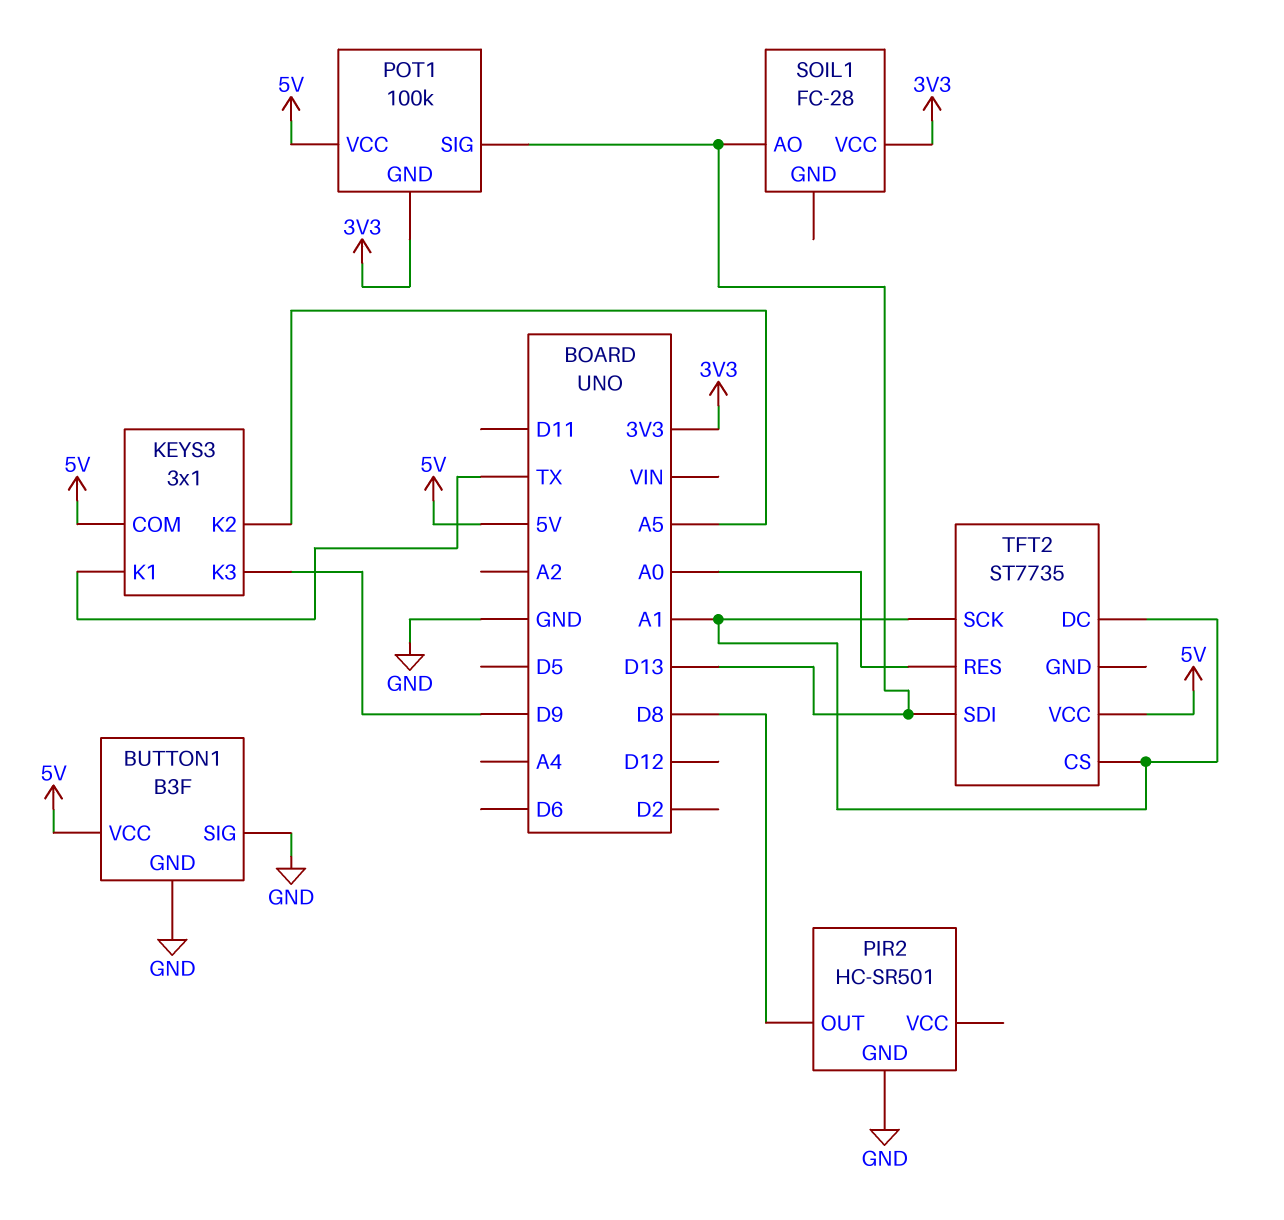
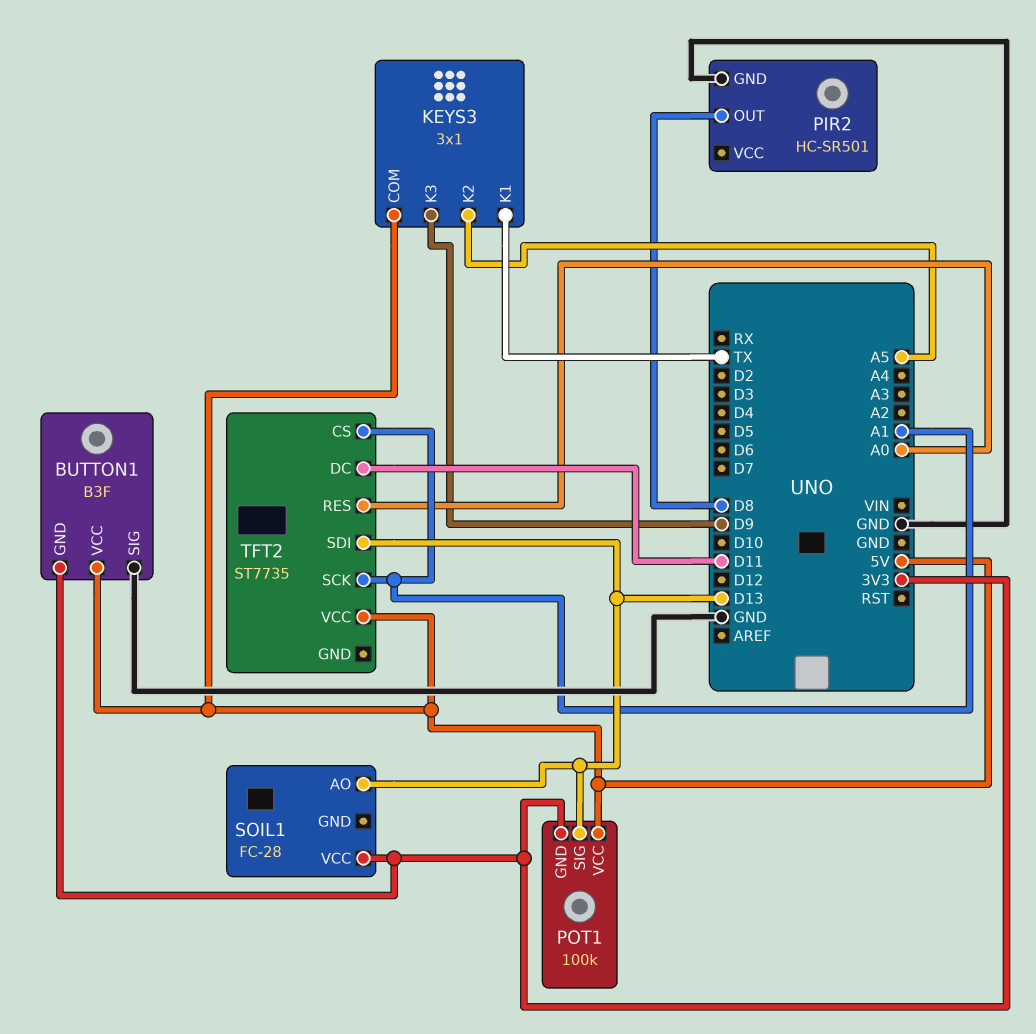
BUTTON1 pin GND: GND -> 3V3
TFT2 pin DC: A1 -> D11

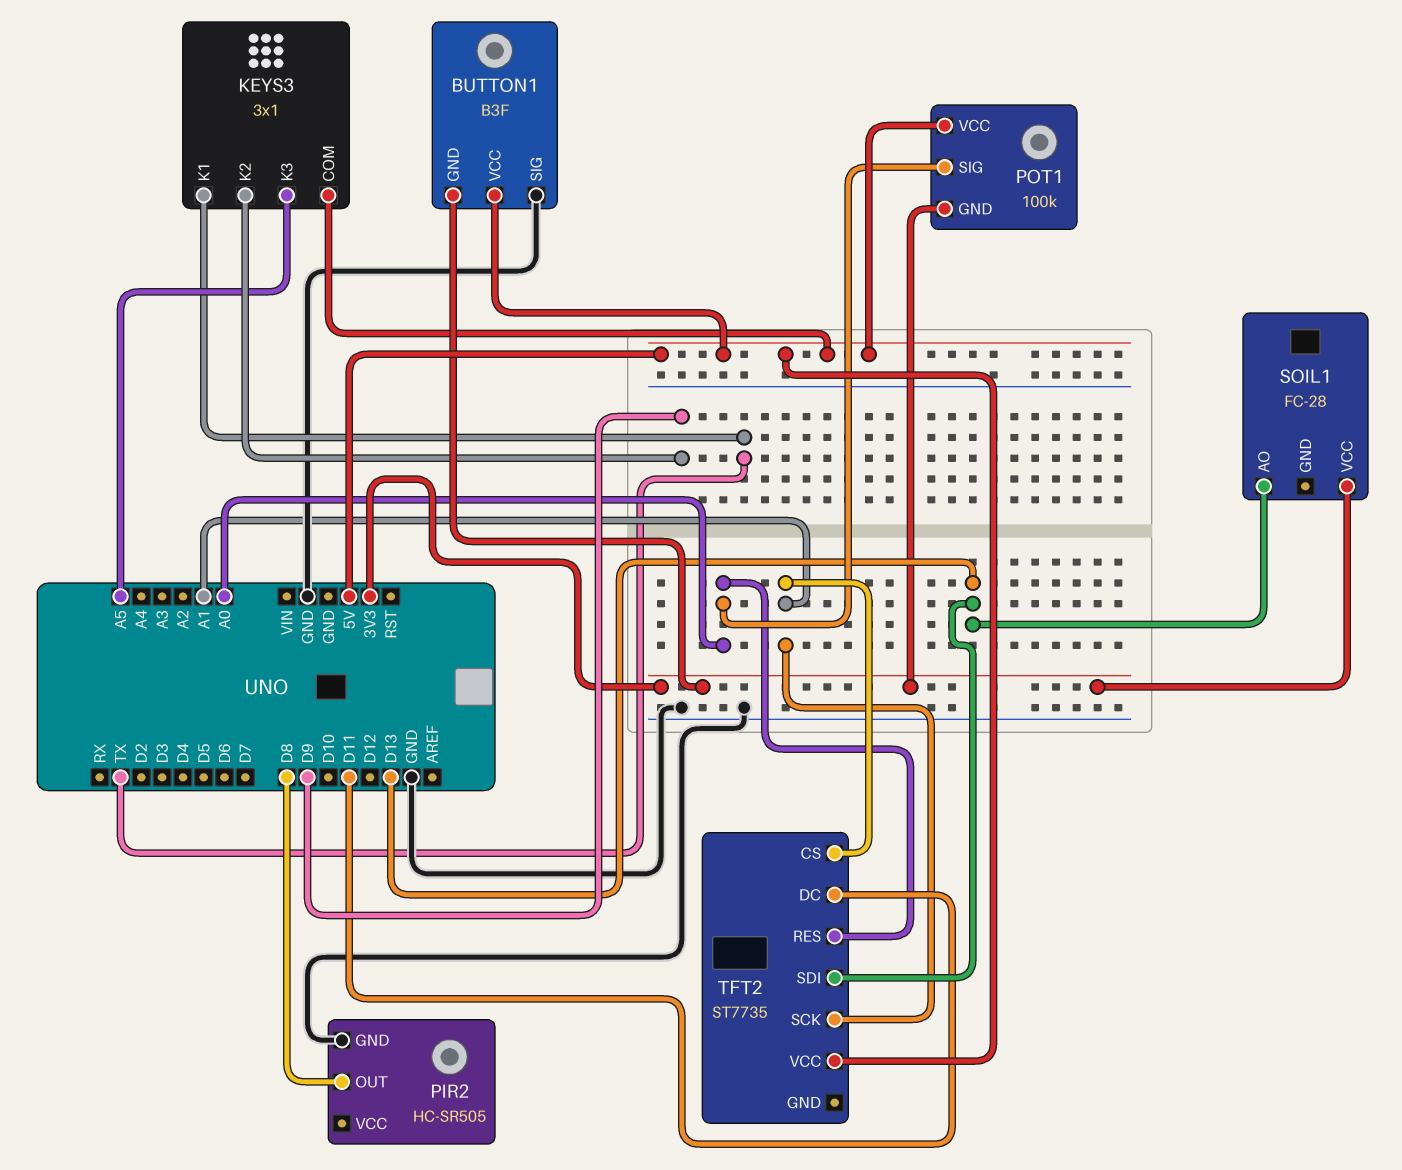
KEYS3 pin K2: A5 -> D9
KEYS3 pin K3: D9 -> A5
PIR2: HC-SR501 -> HC-SR505
POT1 pin SIG: D13 -> A0

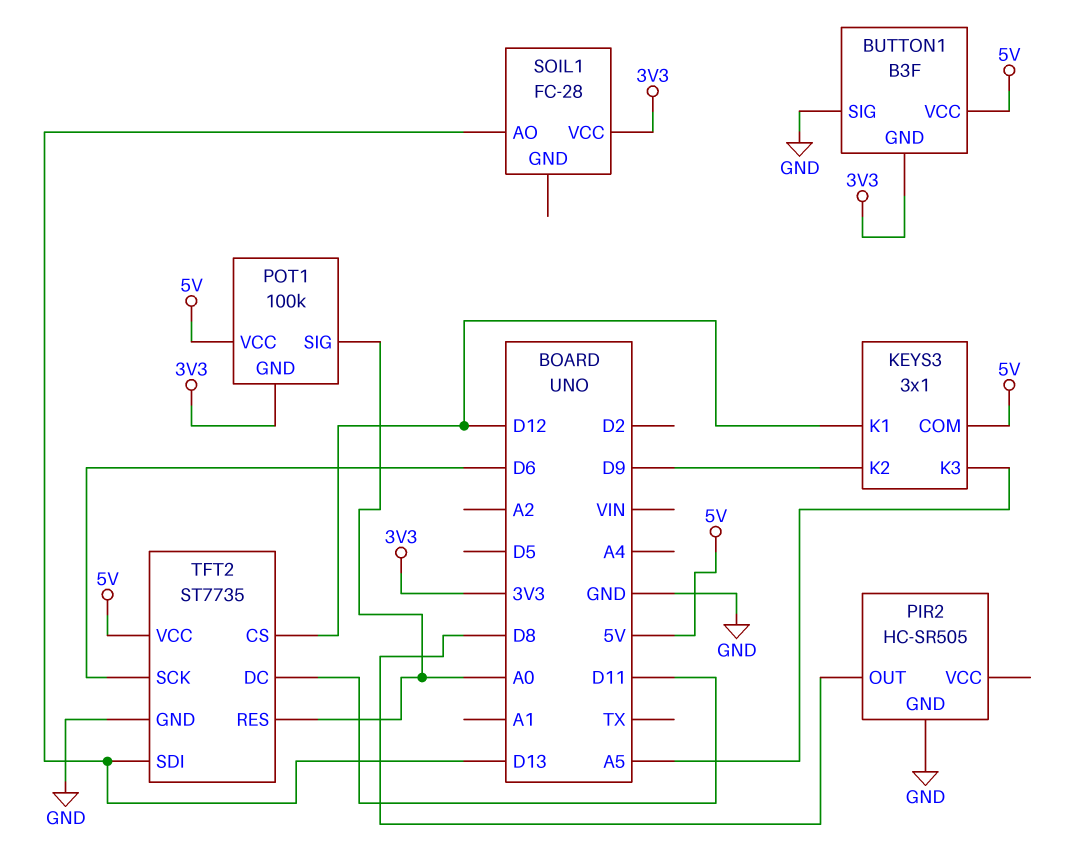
KEYS3 pin K1: TX -> D12
TFT2 pin CS: A1 -> D12
TFT2 pin GND: none -> GND
TFT2 pin SCK: A1 -> D6

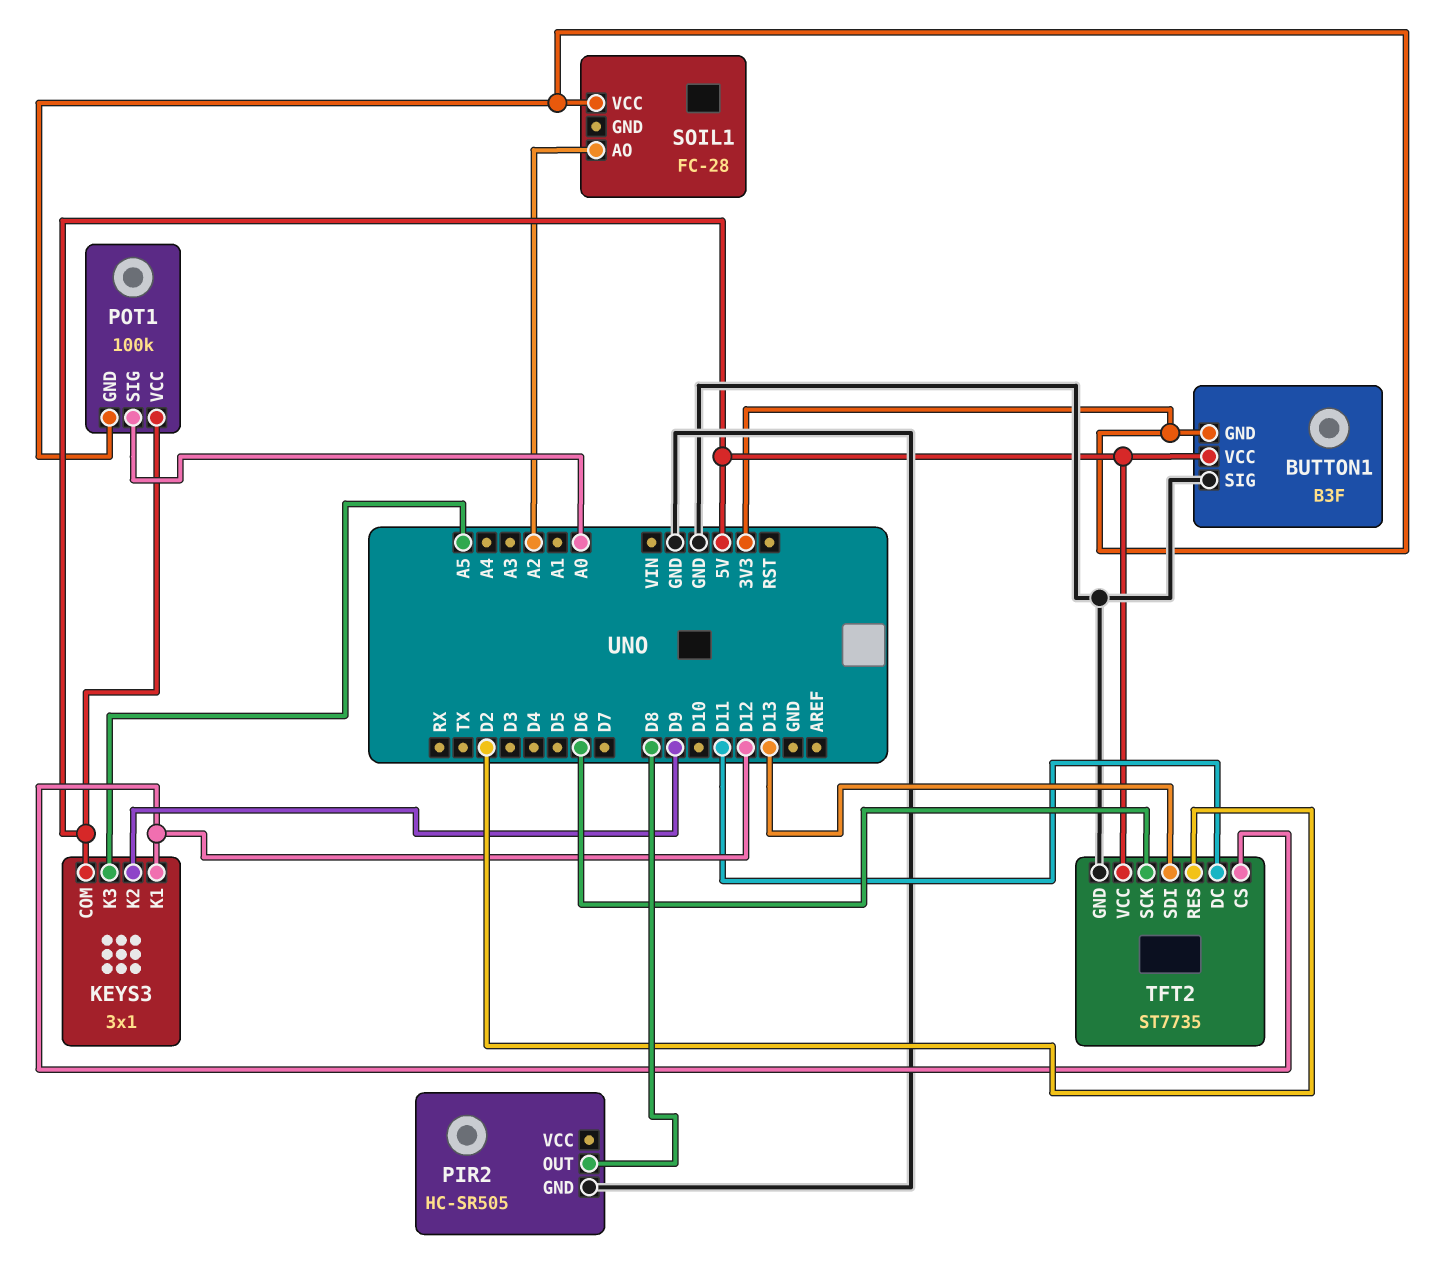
SOIL1 pin AO: D13 -> A2
TFT2 pin RES: A0 -> D2

